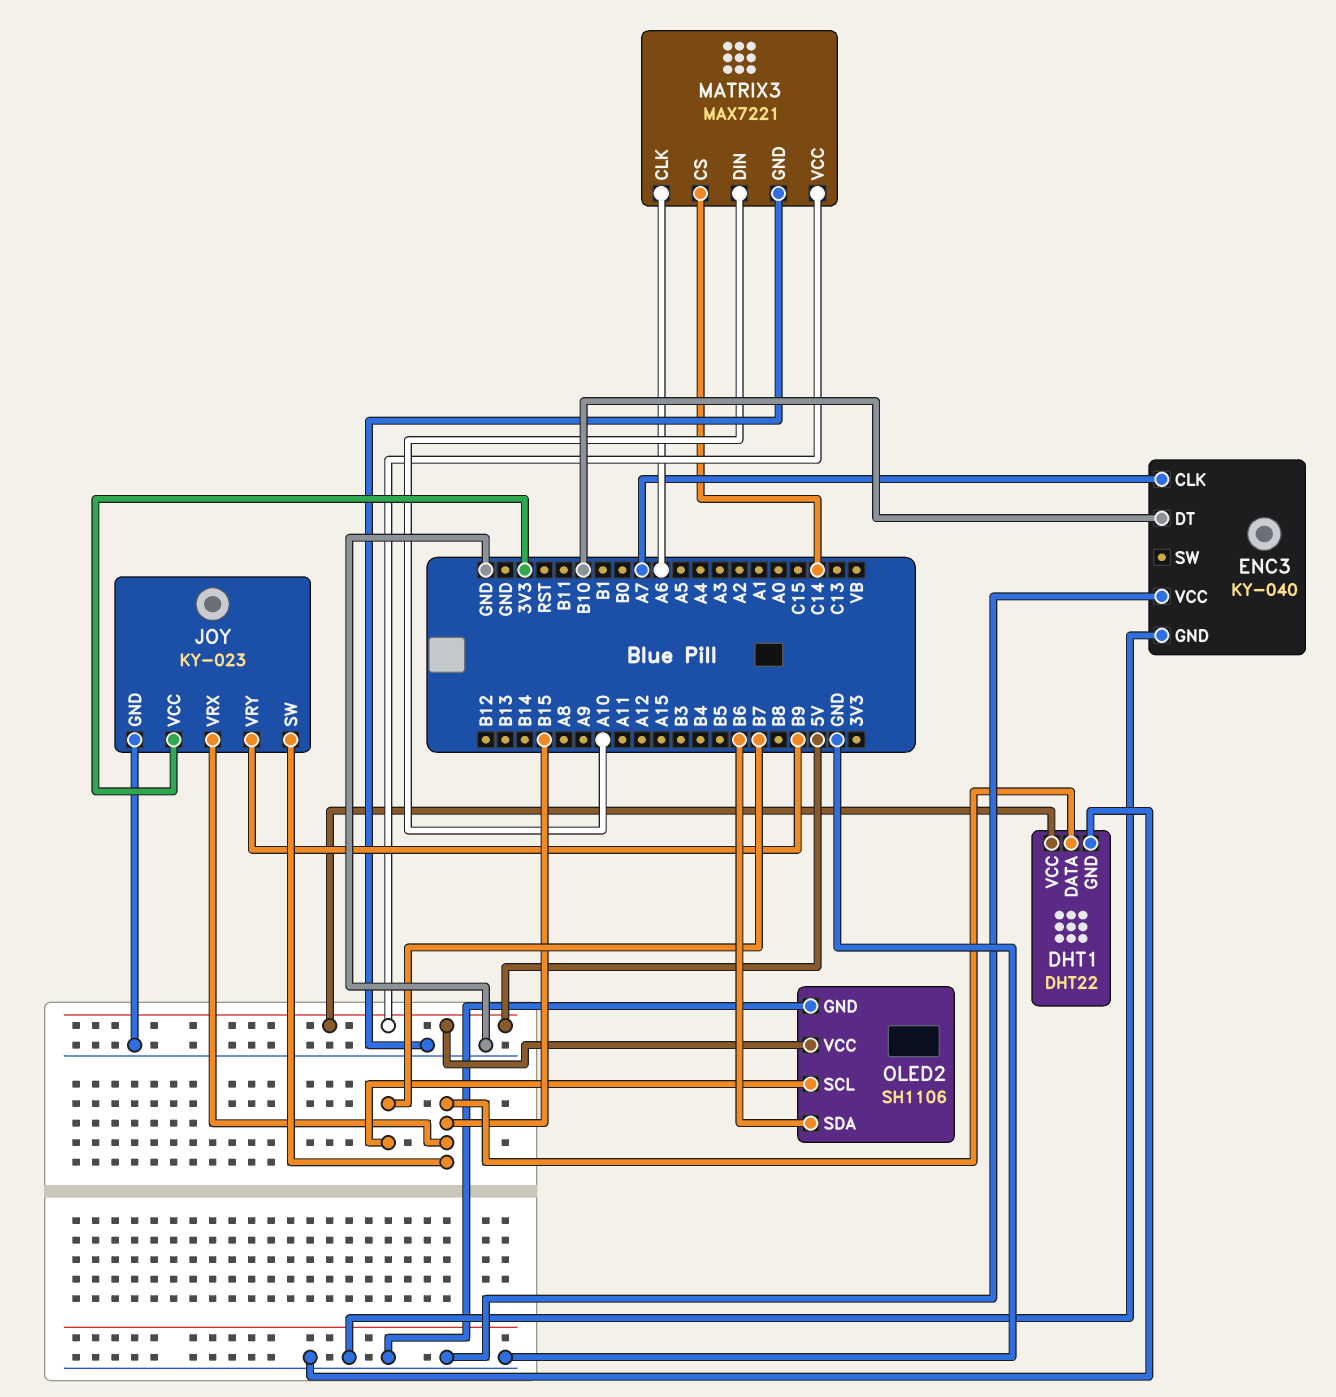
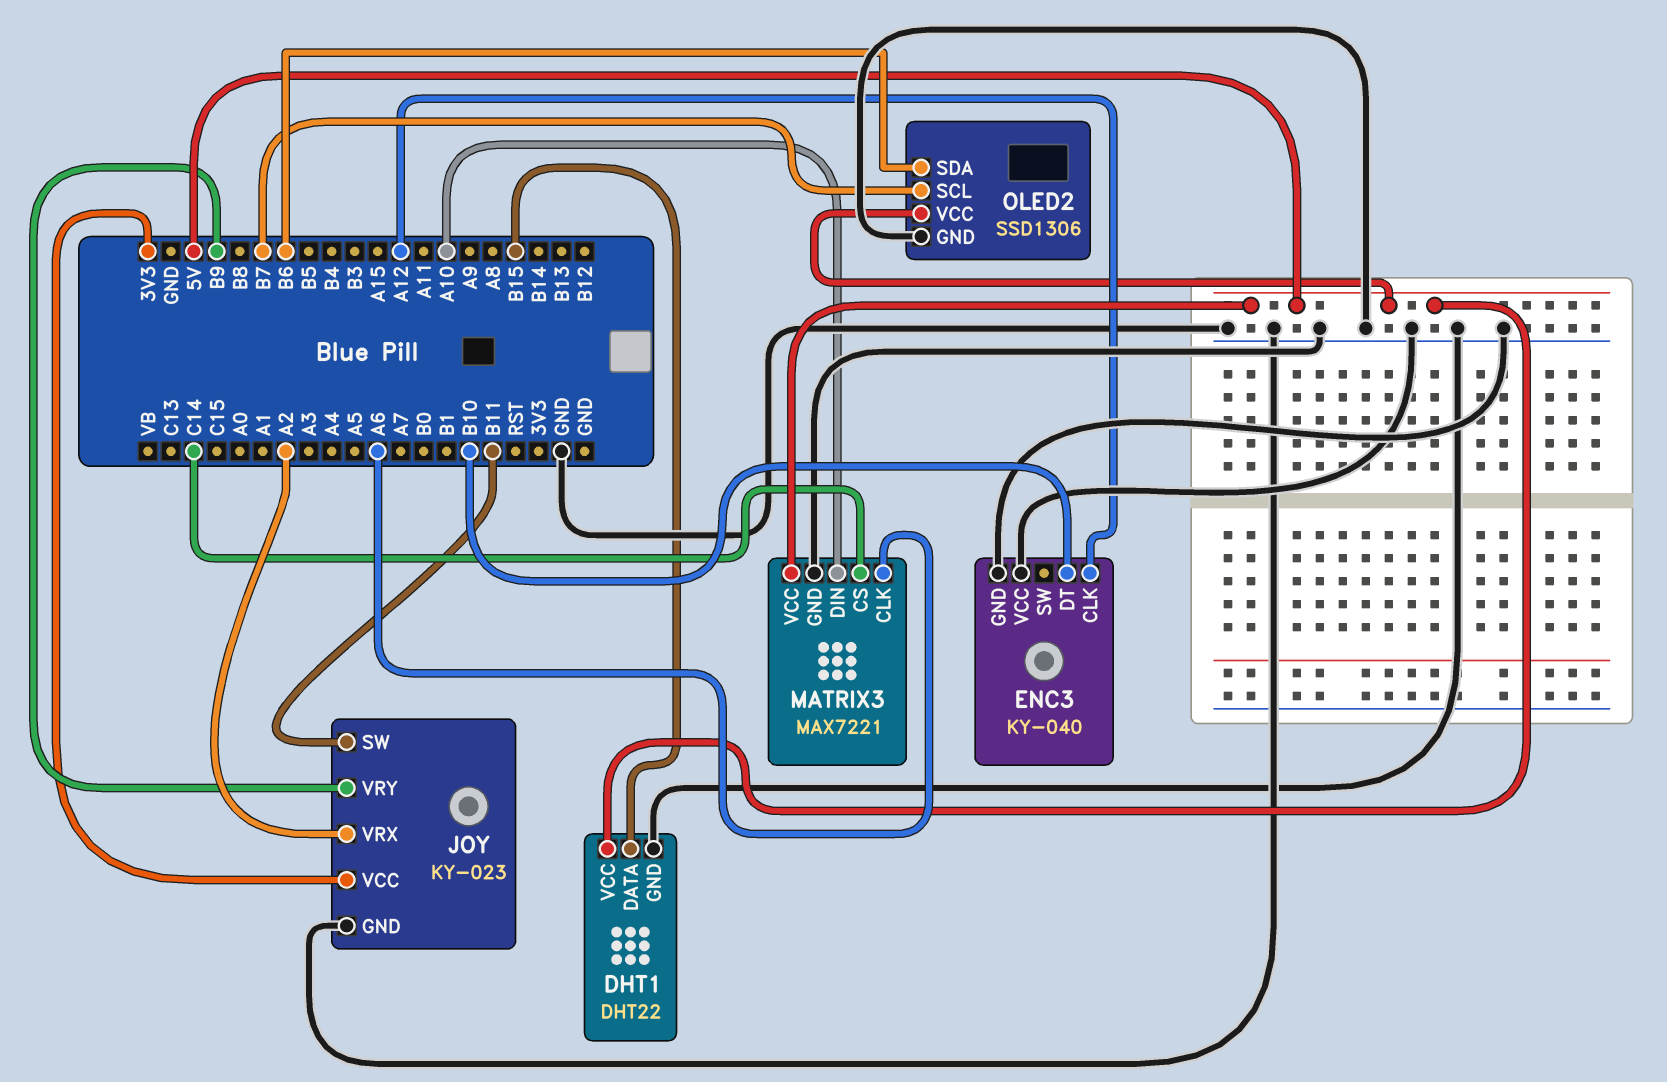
ENC3 pin CLK: A7 -> A12
JOY pin SW: B15 -> B11
JOY pin VRX: B15 -> A2
OLED2: SH1106 -> SSD1306

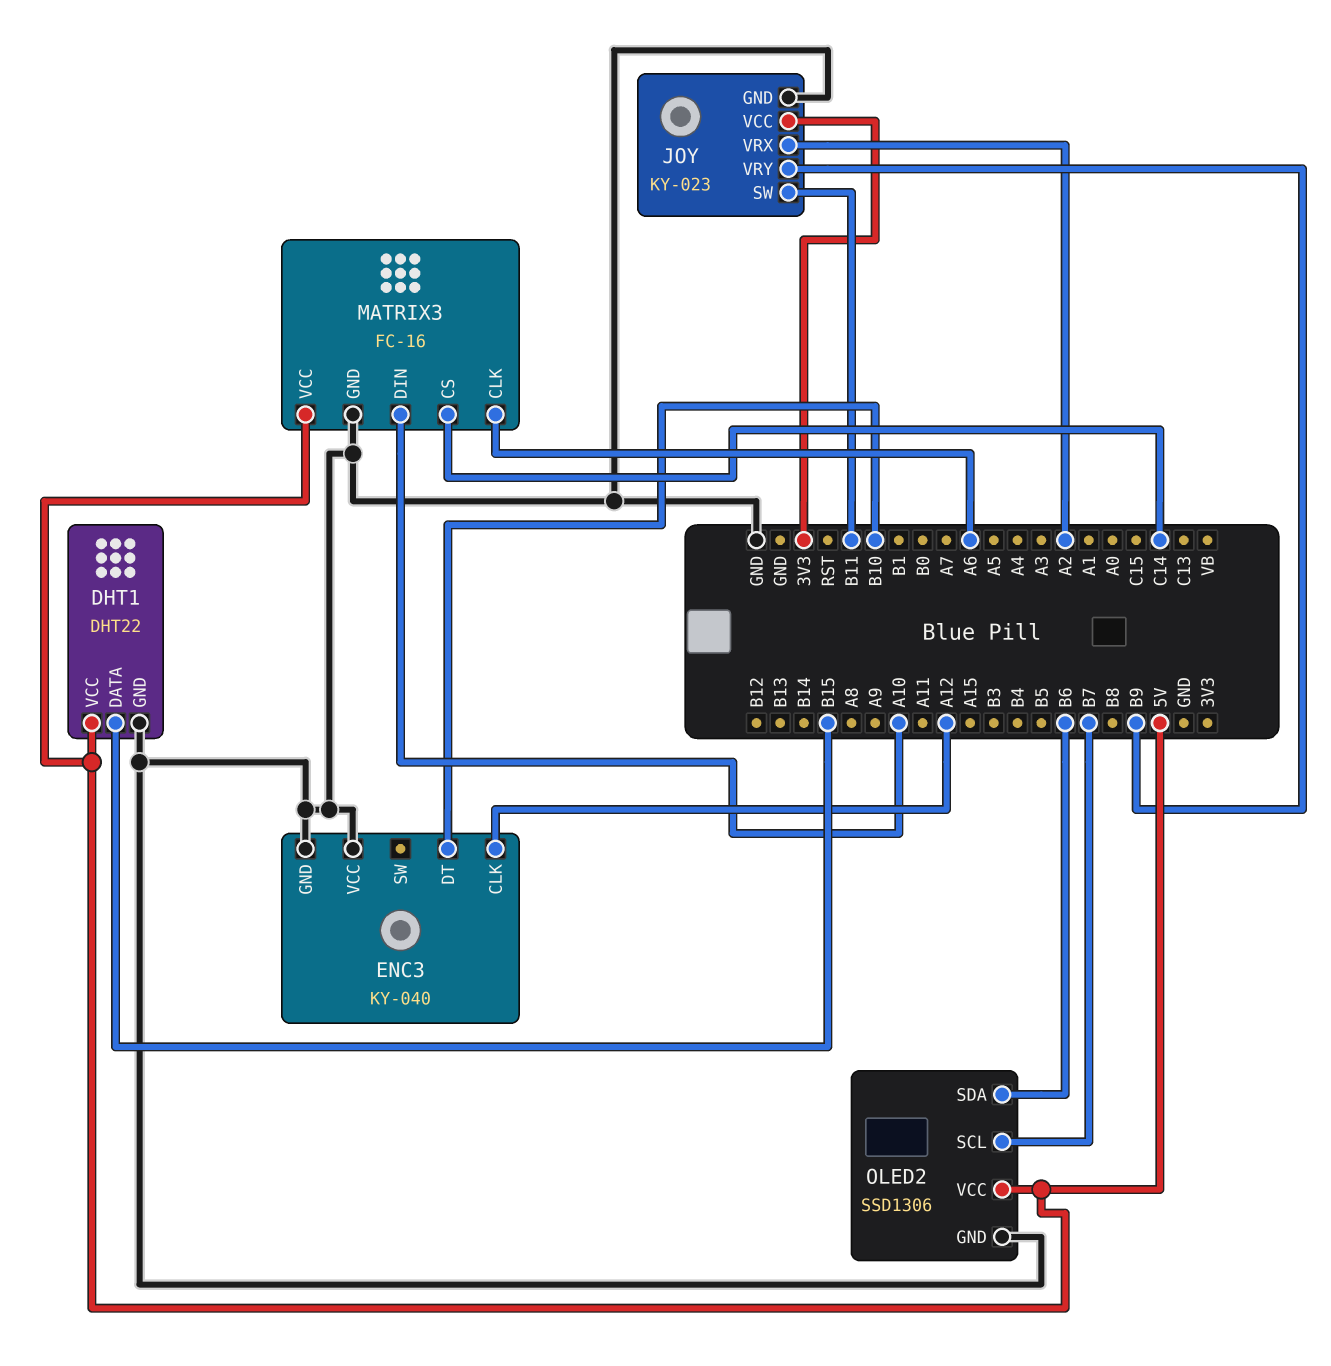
MATRIX3: MAX7221 -> FC-16

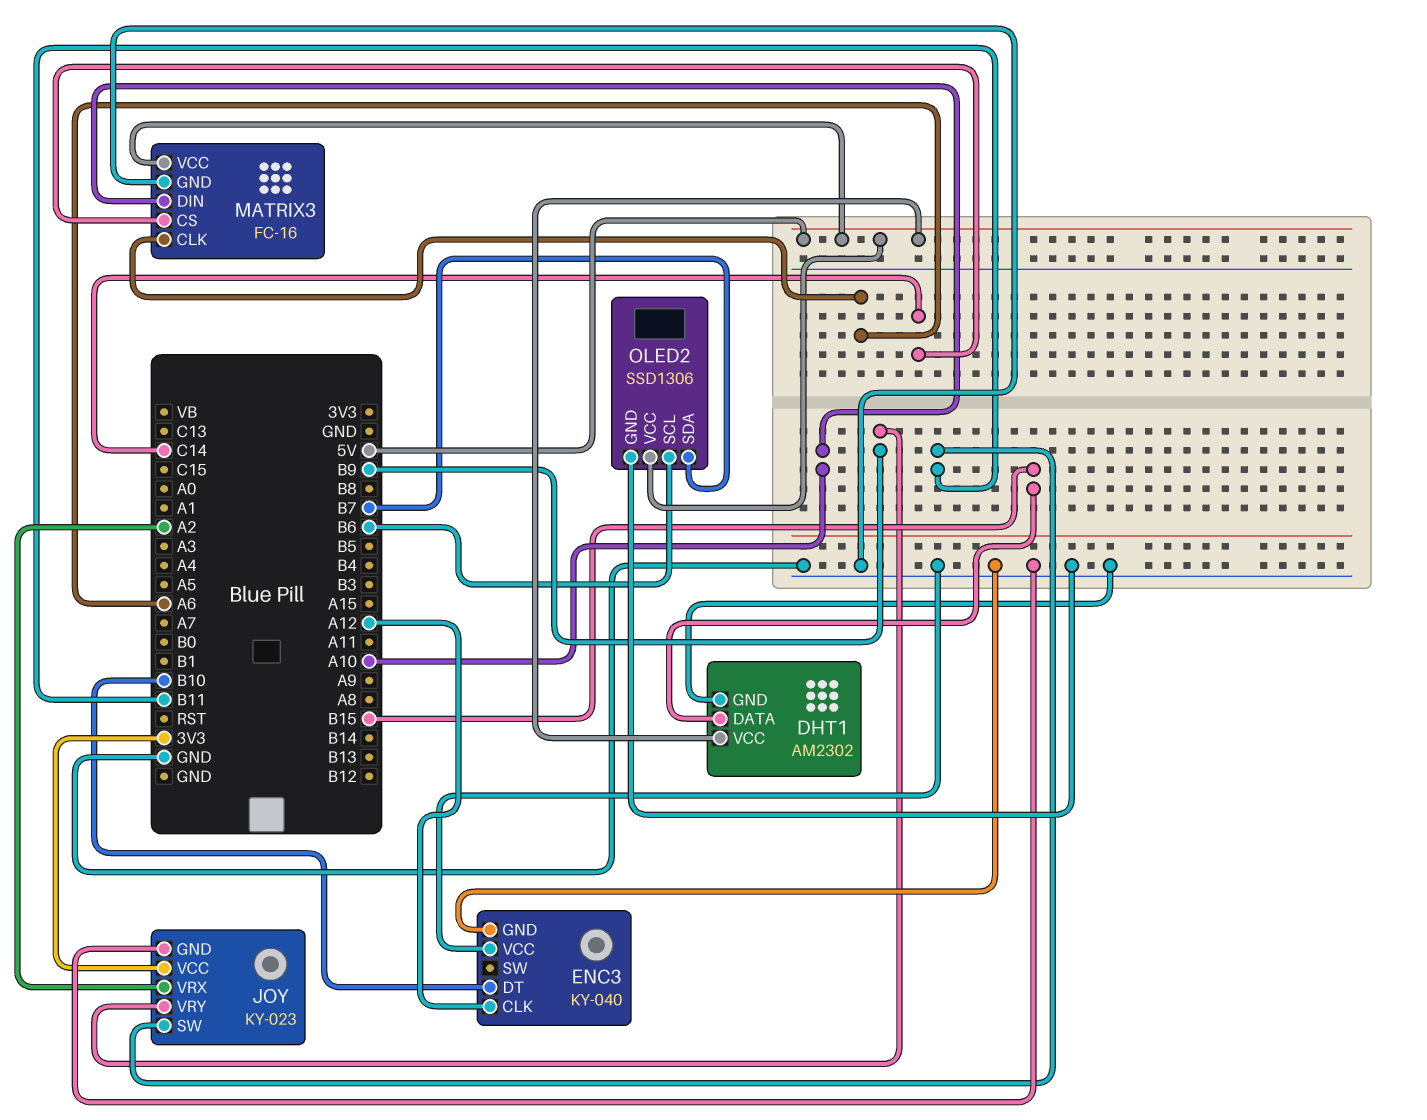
DHT1: DHT22 -> AM2302
OLED2 pin SCL: B7 -> B6
OLED2 pin SDA: B6 -> B7

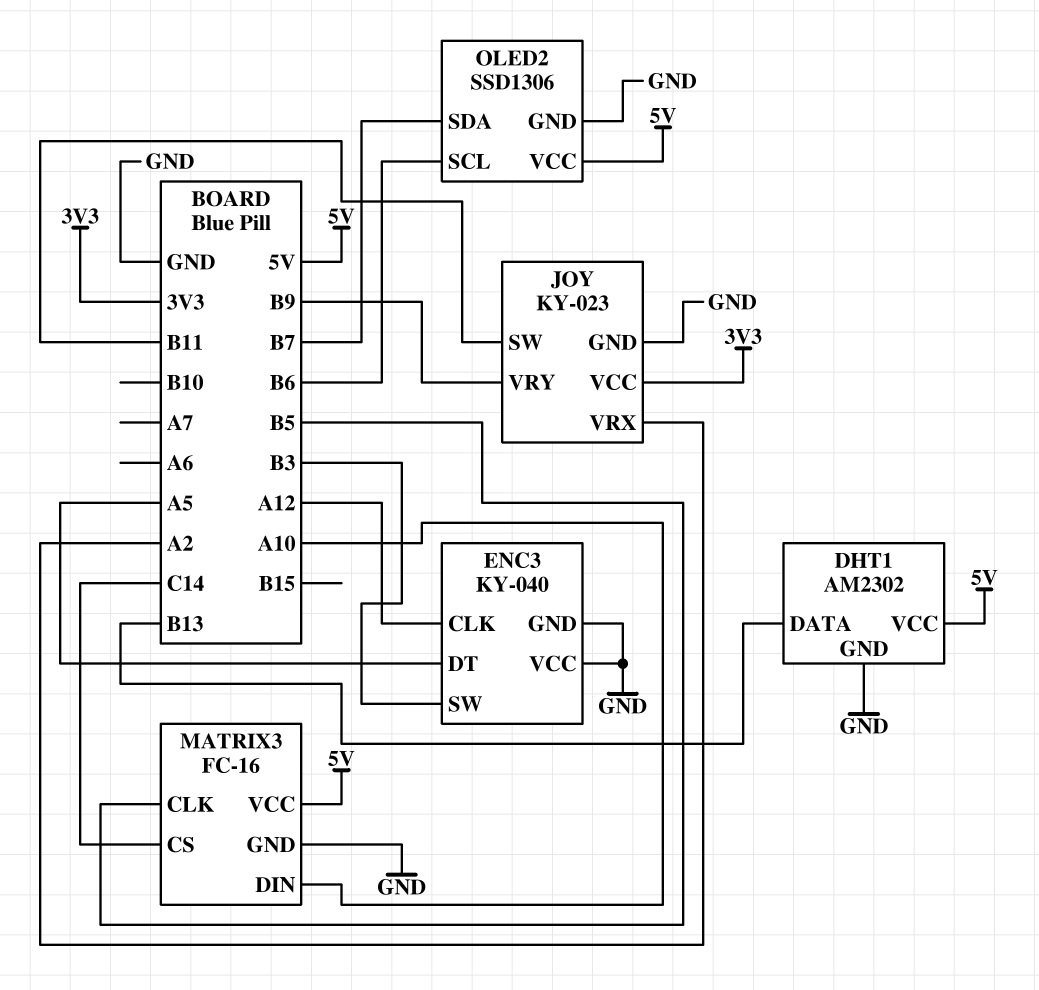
DHT1 pin DATA: B15 -> B13
ENC3 pin DT: B10 -> A5
ENC3 pin SW: none -> B3
MATRIX3 pin CLK: A6 -> B5

